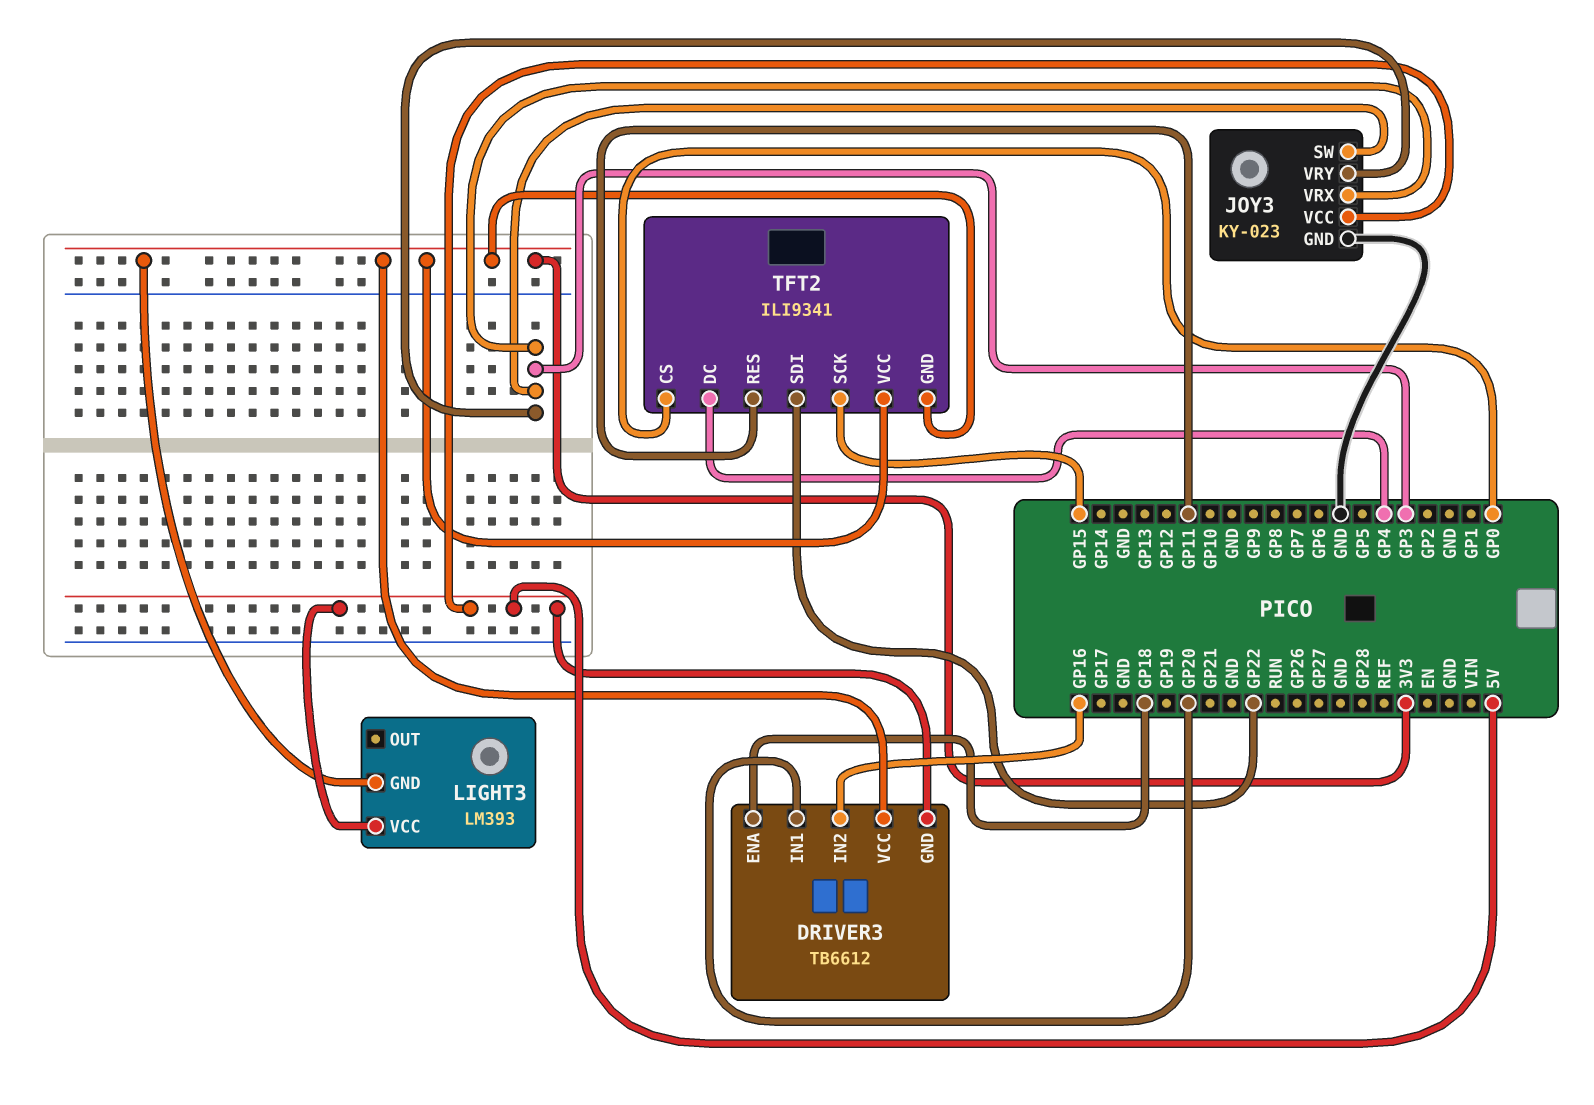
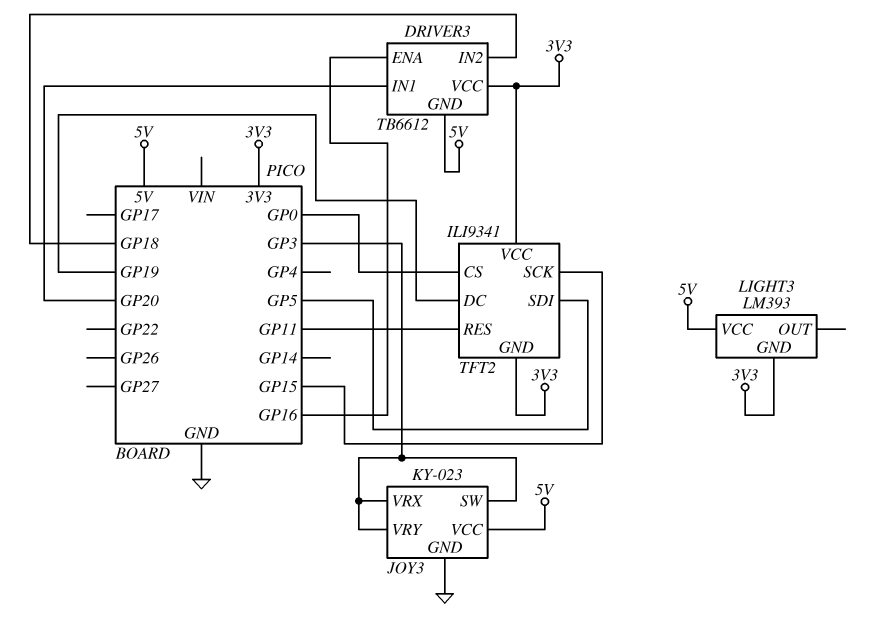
DRIVER3 pin ENA: GP18 -> GP16
DRIVER3 pin IN2: GP16 -> GP18
TFT2 pin DC: GP4 -> GP19
TFT2 pin SDI: GP22 -> GP5

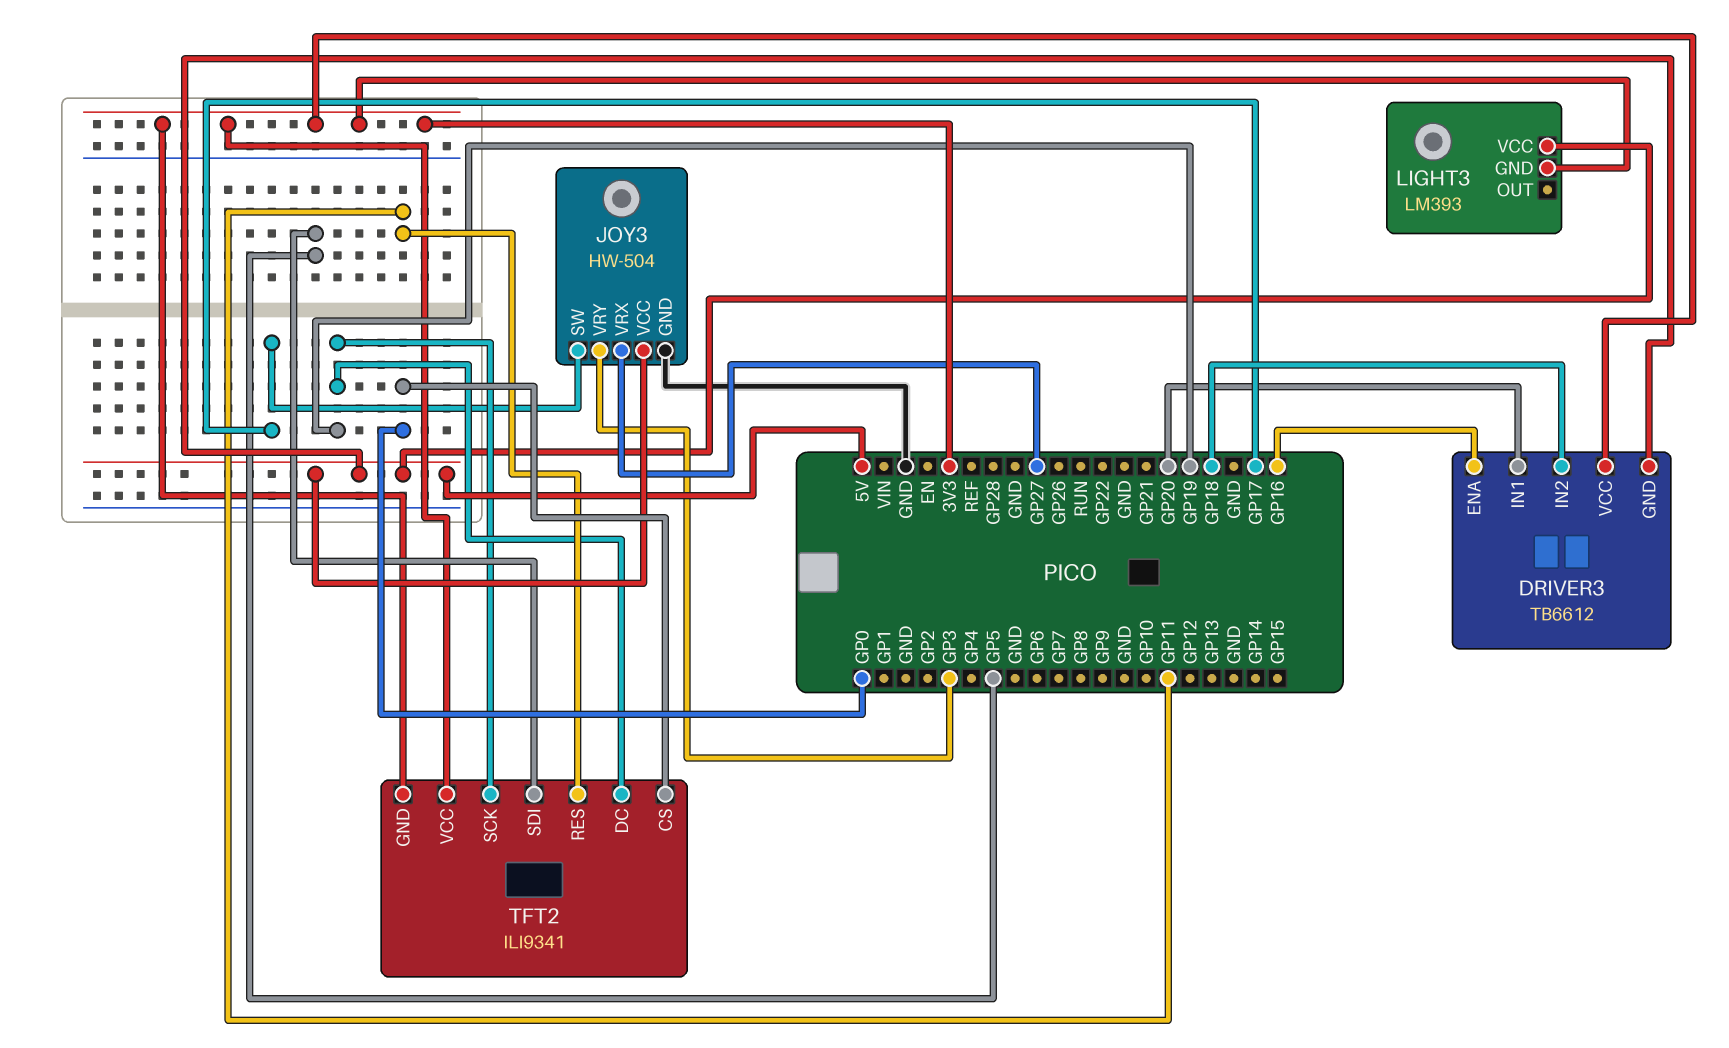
JOY3: KY-023 -> HW-504
JOY3 pin SW: GP3 -> GP17
JOY3 pin VRX: GP3 -> GP27
TFT2 pin SCK: GP15 -> GP19

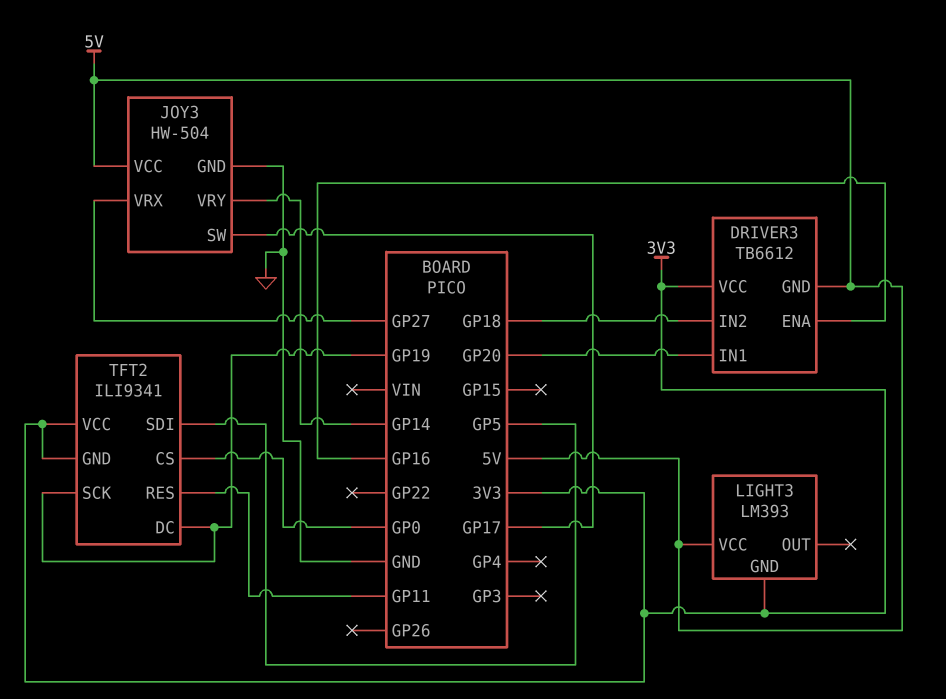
JOY3 pin VRY: GP3 -> GP14

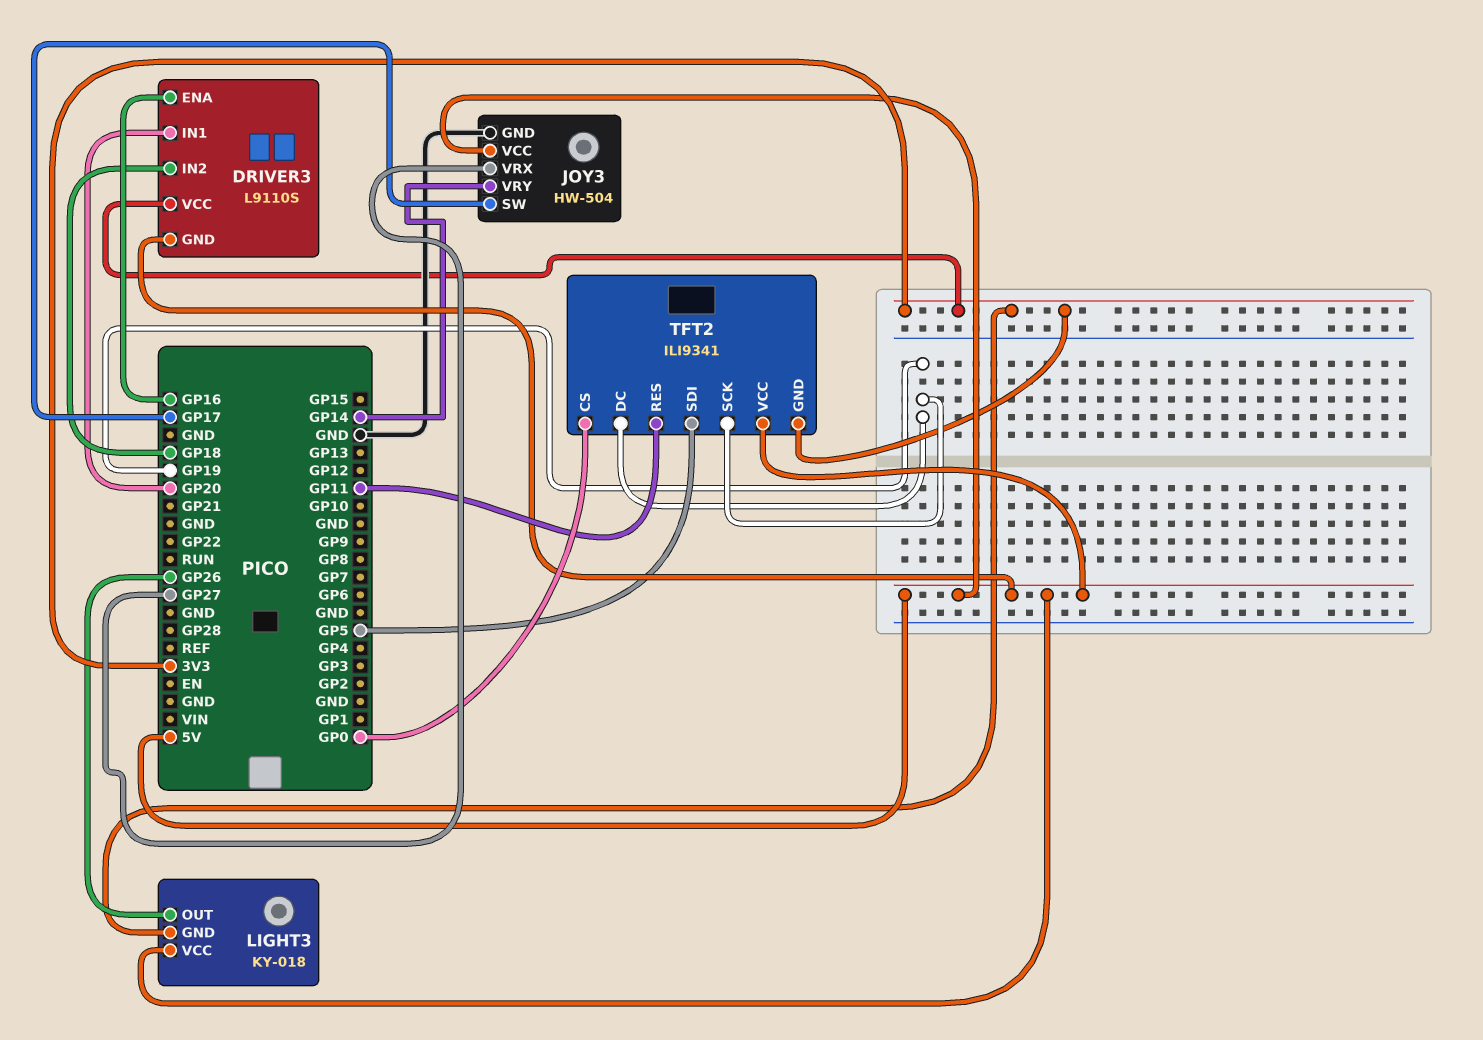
DRIVER3: TB6612 -> L9110S
LIGHT3: LM393 -> KY-018
LIGHT3 pin OUT: none -> GP26
TFT2 pin VCC: 3V3 -> 5V

